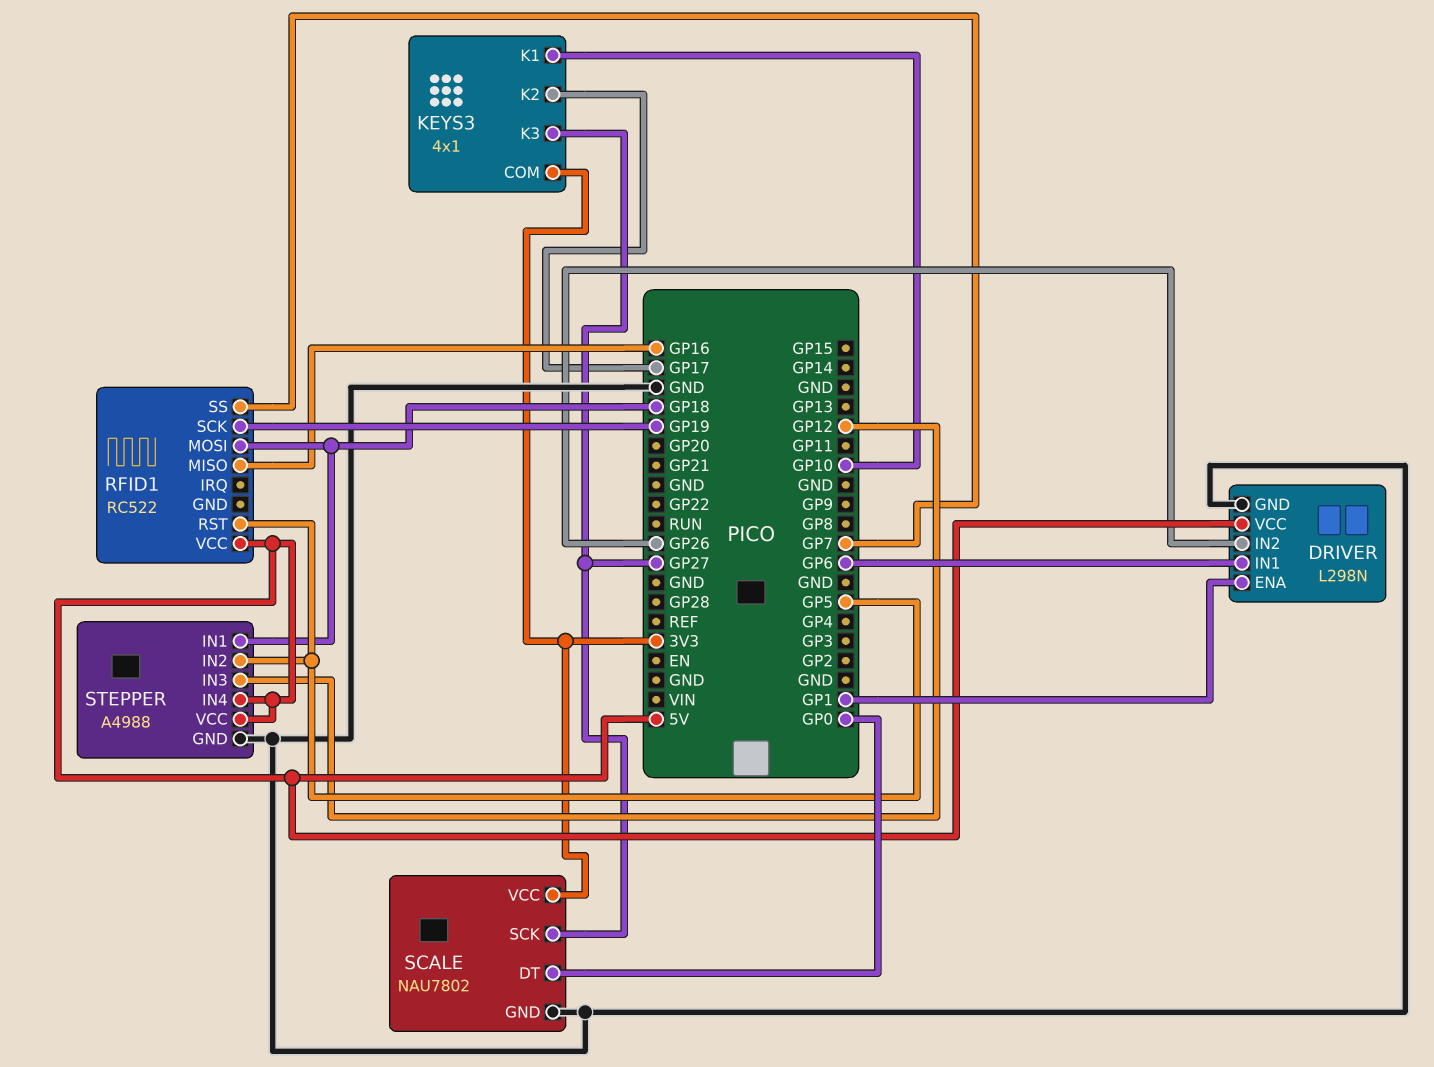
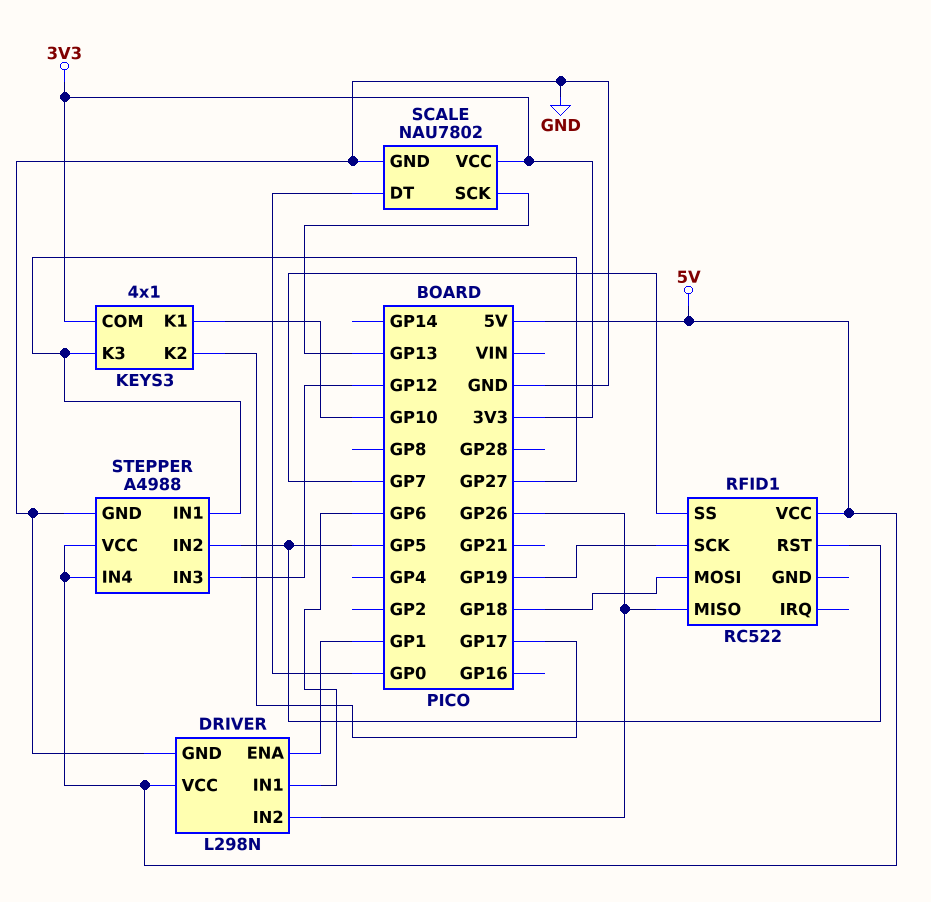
RFID1 pin MISO: GP16 -> GP26
SCALE pin SCK: GP27 -> GP13
STEPPER pin IN1: GP18 -> GP27

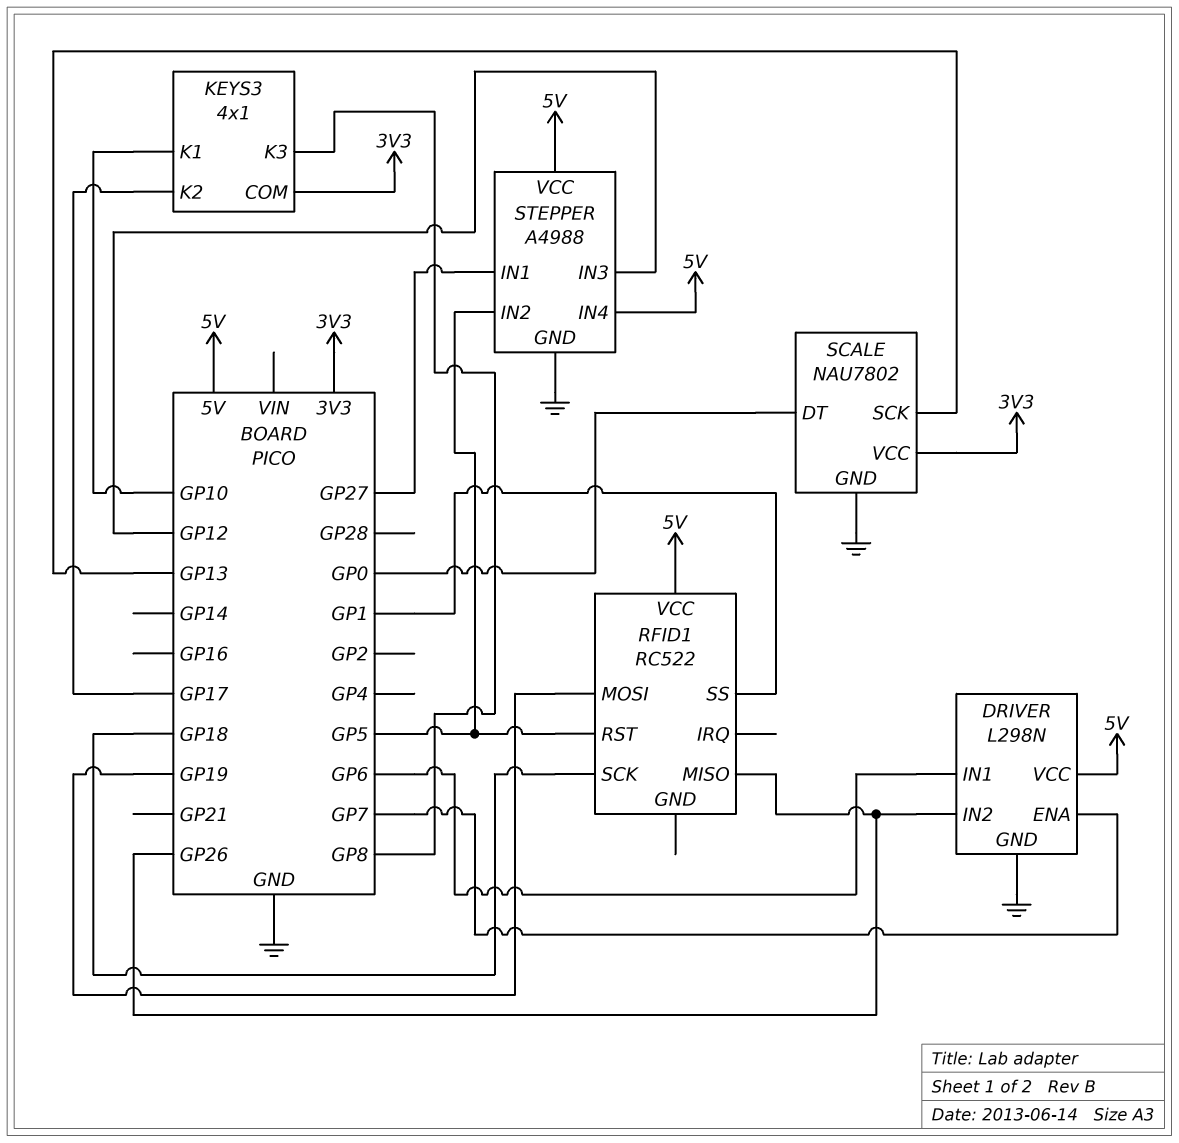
DRIVER pin ENA: GP1 -> GP7
KEYS3 pin K3: GP27 -> GP8
RFID1 pin MOSI: GP18 -> GP19
RFID1 pin SCK: GP19 -> GP18
RFID1 pin SS: GP7 -> GP1

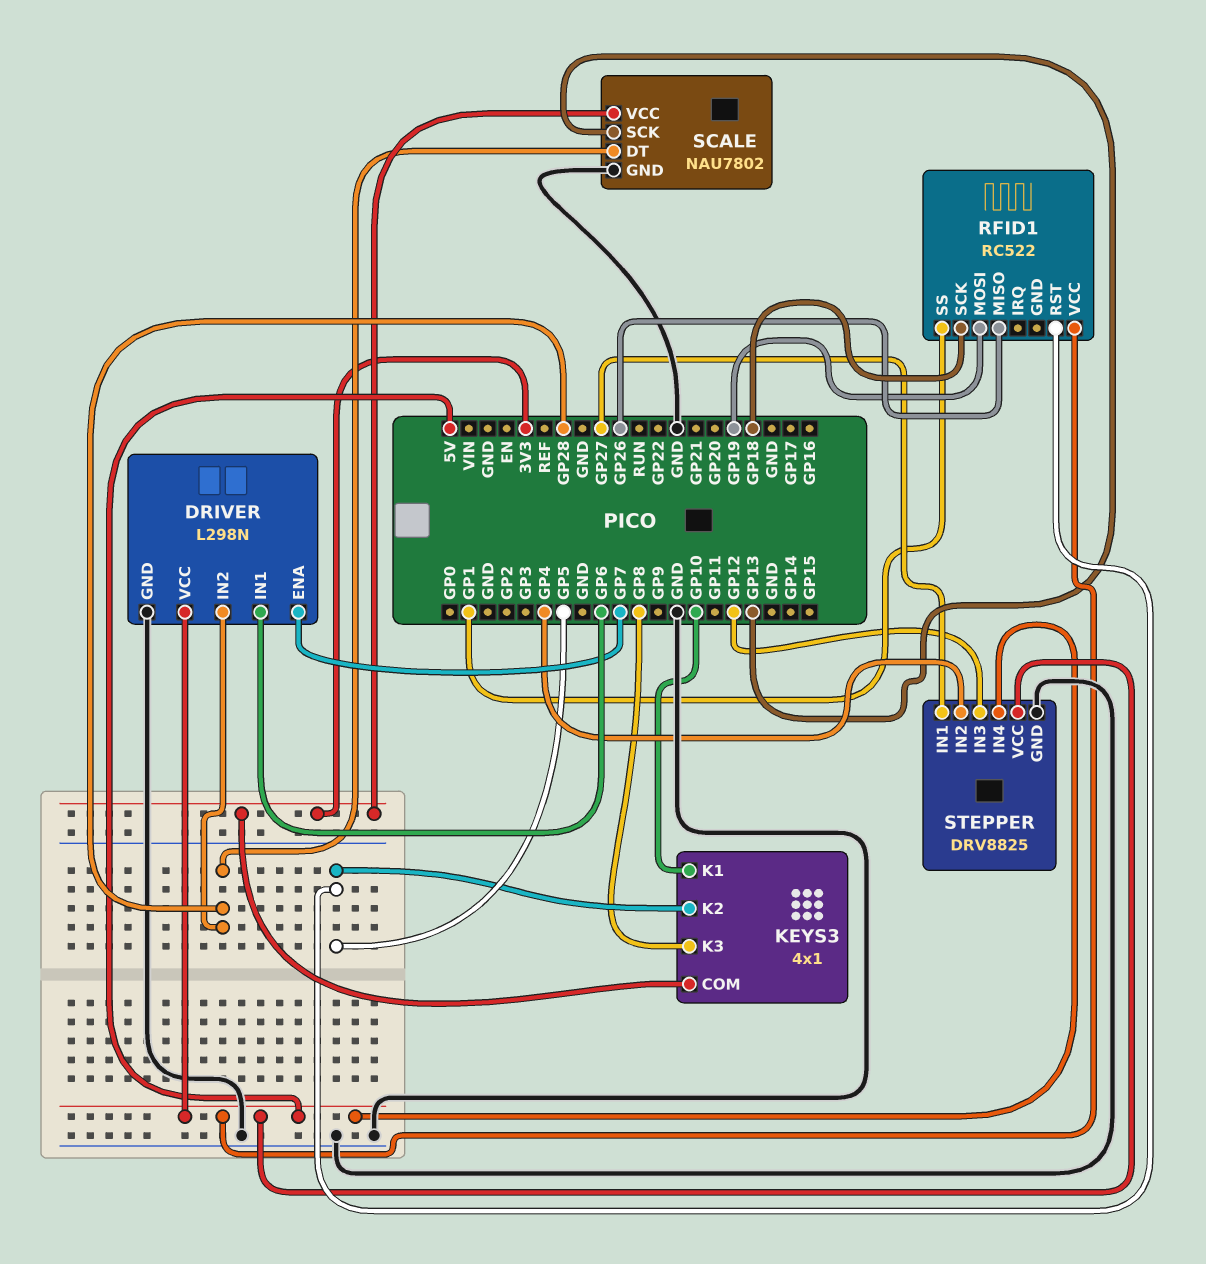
DRIVER pin IN2: GP26 -> GP28
KEYS3 pin K2: GP17 -> GP5
SCALE pin DT: GP0 -> GP28
STEPPER: A4988 -> DRV8825
STEPPER pin IN2: GP5 -> GP4

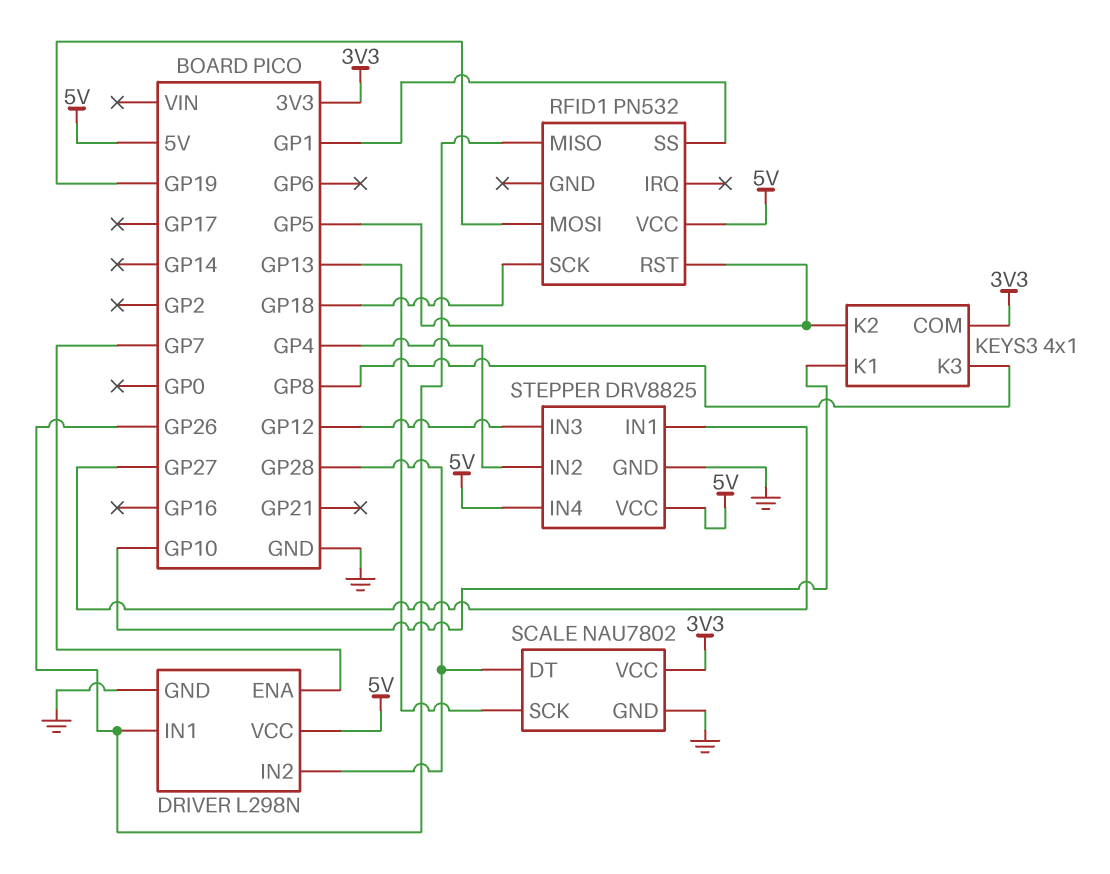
DRIVER pin IN1: GP6 -> GP26
RFID1: RC522 -> PN532

